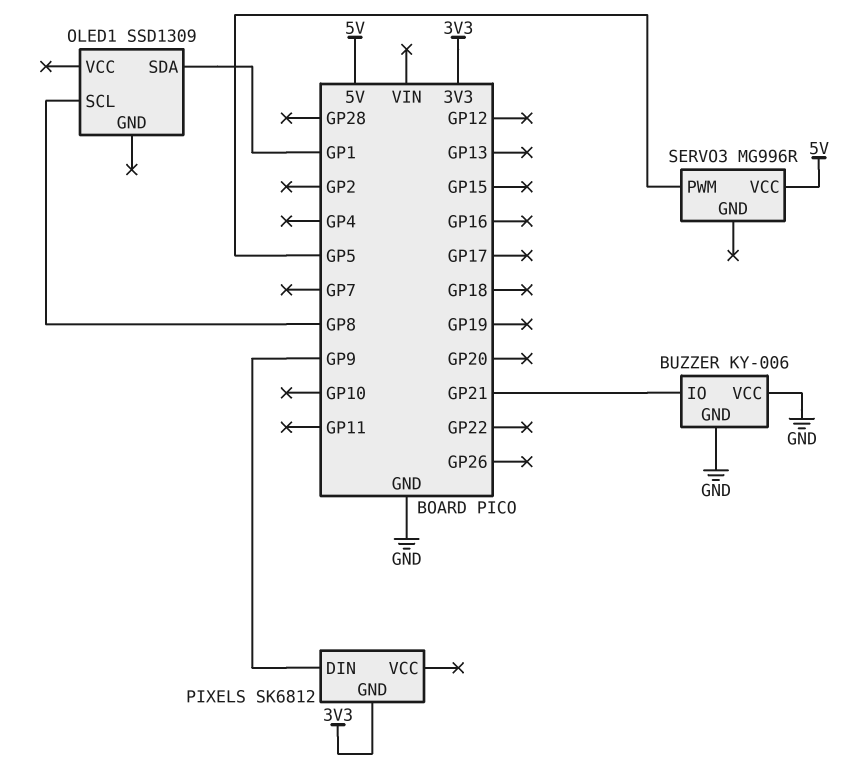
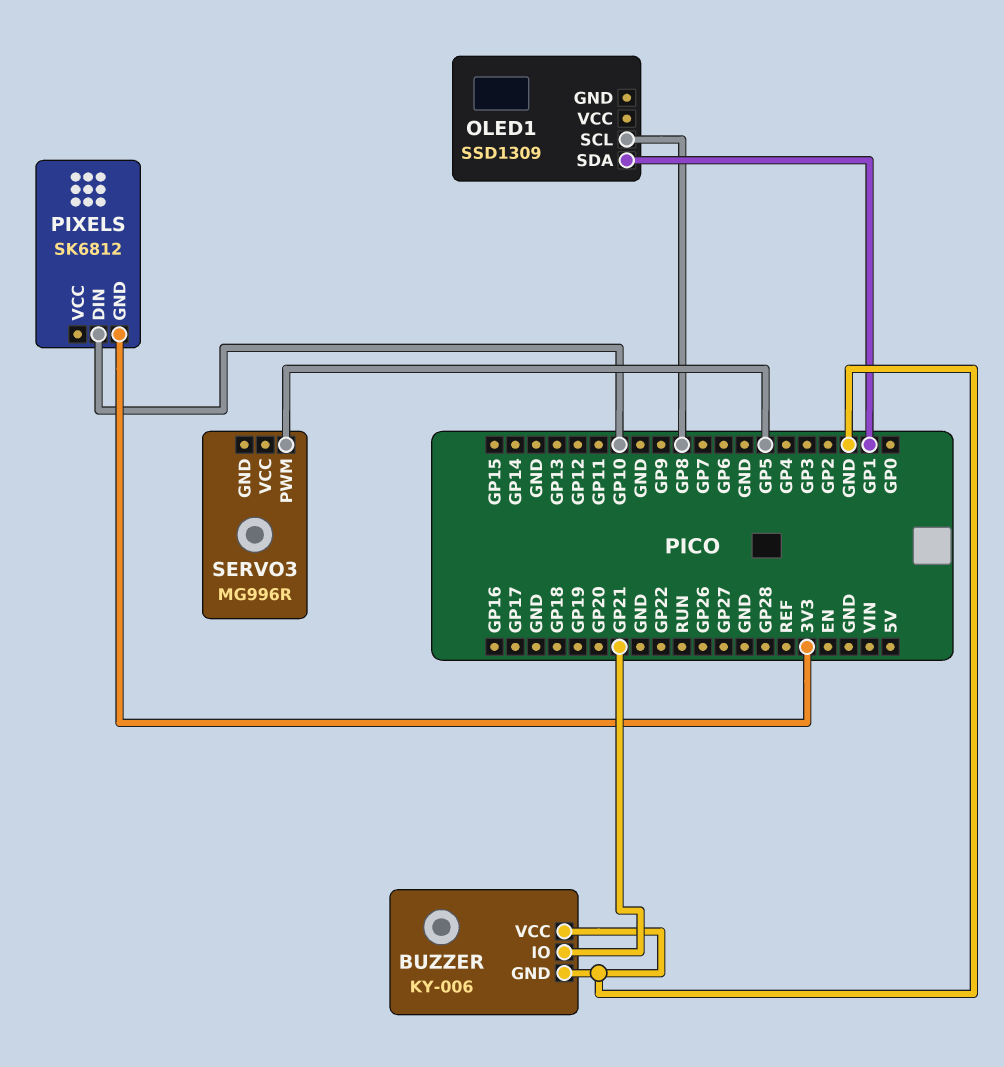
PIXELS pin DIN: GP9 -> GP10
SERVO3 pin VCC: 5V -> none

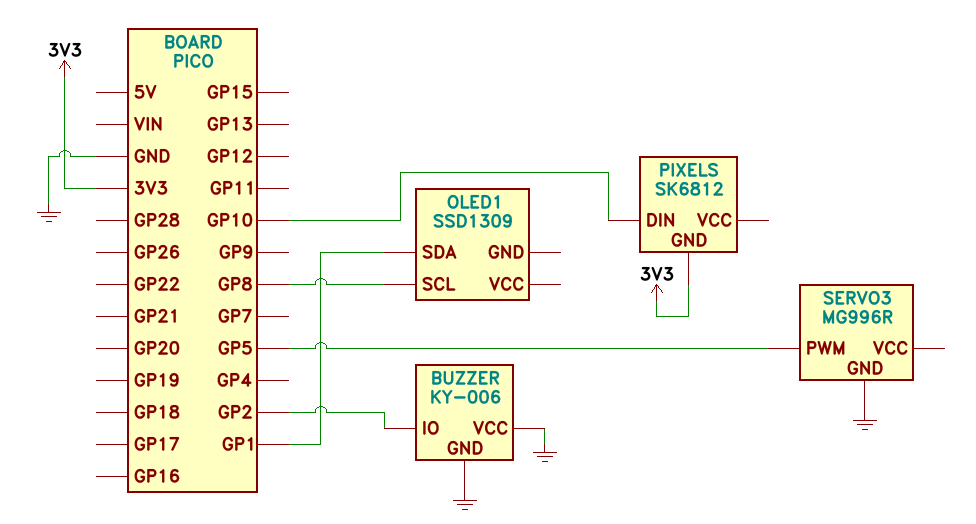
BUZZER pin IO: GP21 -> GP2
SERVO3 pin GND: none -> GND

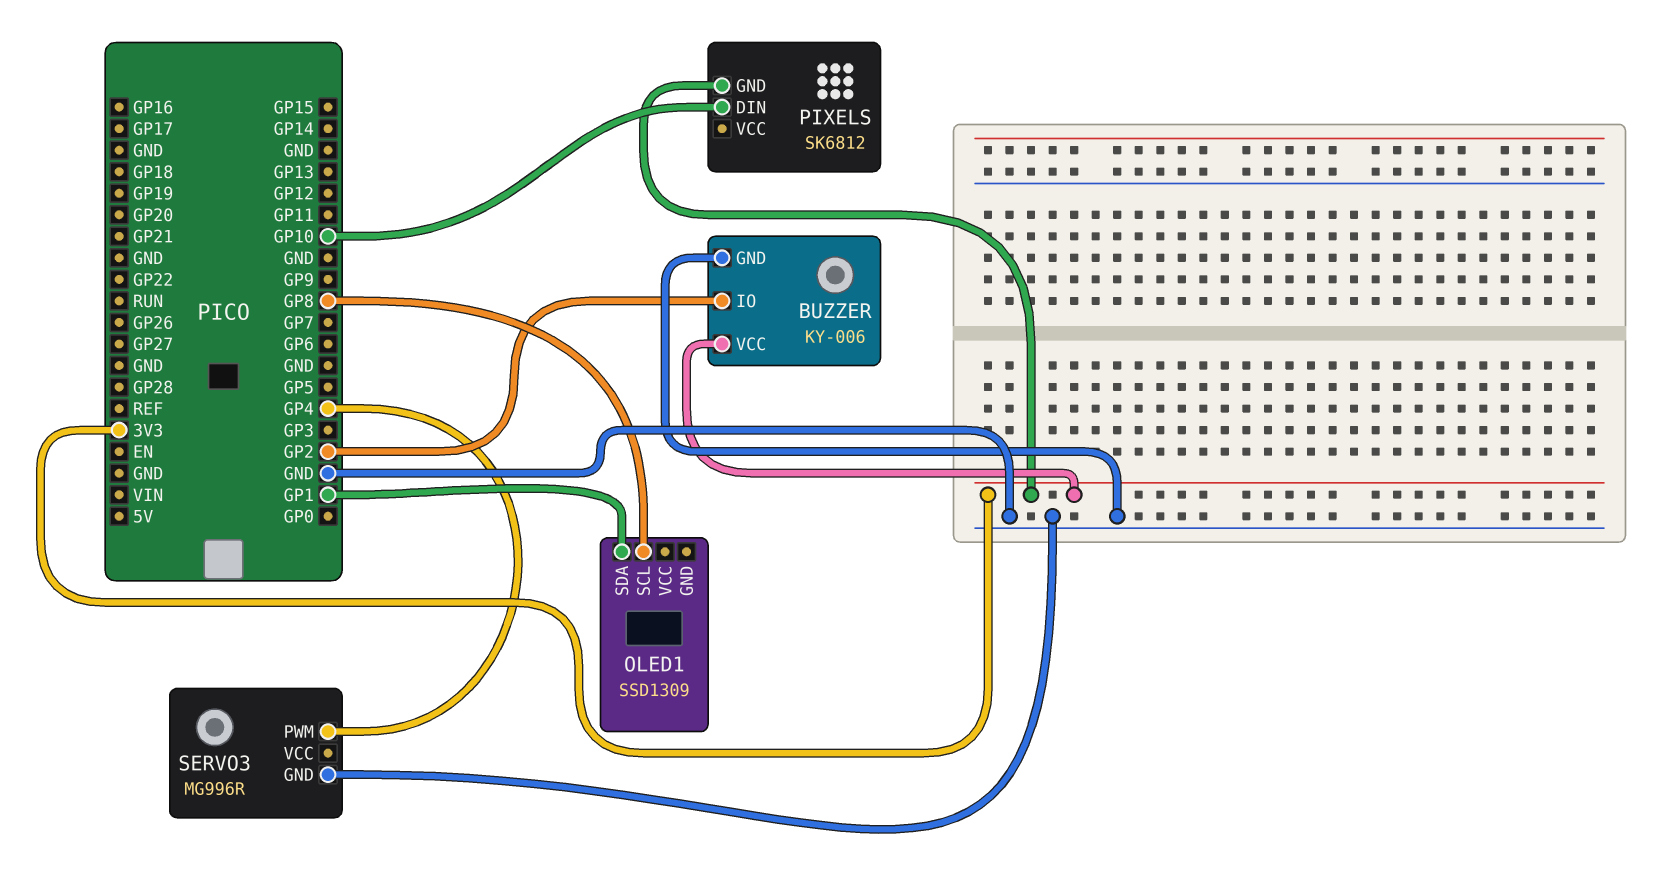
BUZZER pin VCC: GND -> 3V3
SERVO3 pin PWM: GP5 -> GP4

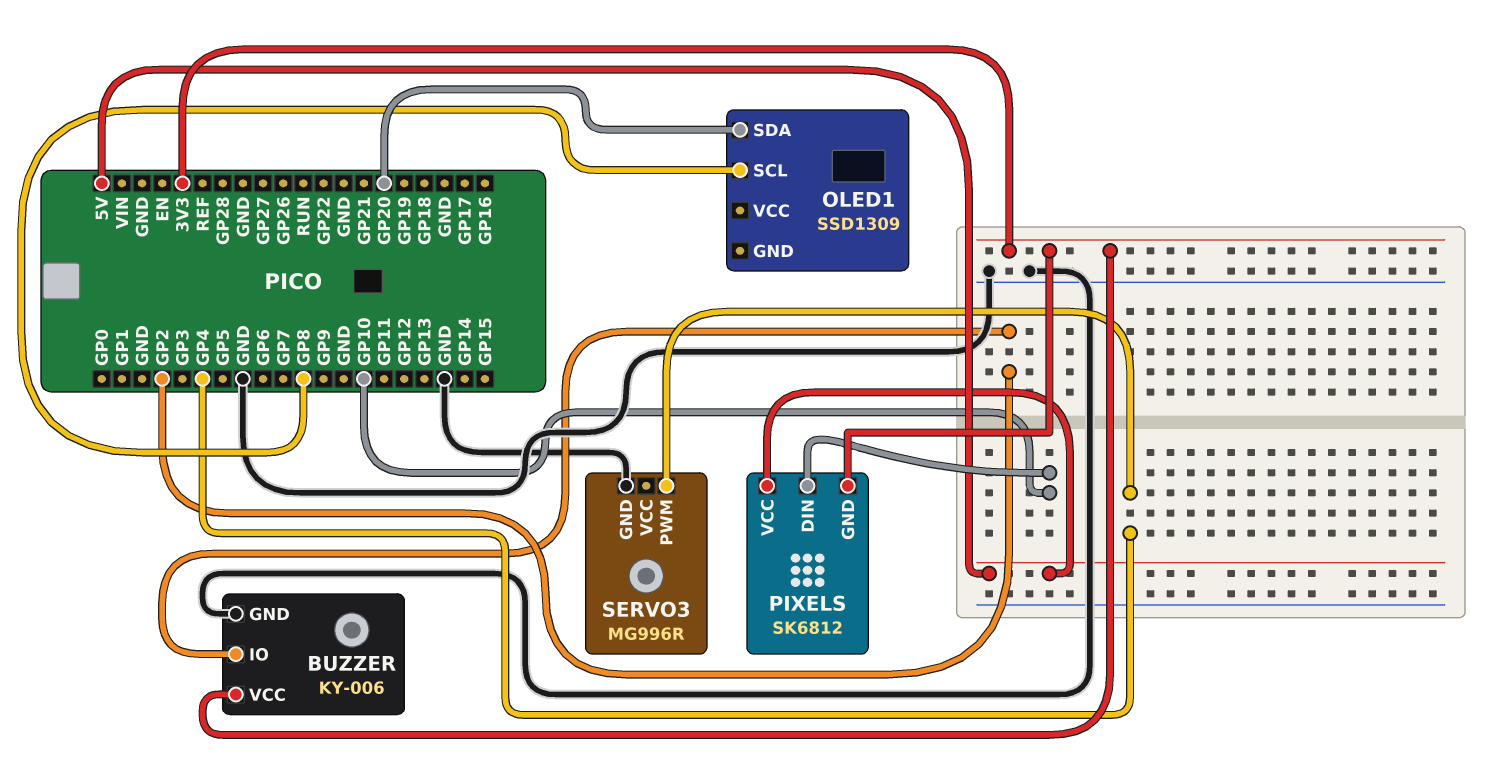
OLED1 pin SDA: GP1 -> GP20
PIXELS pin VCC: none -> 5V

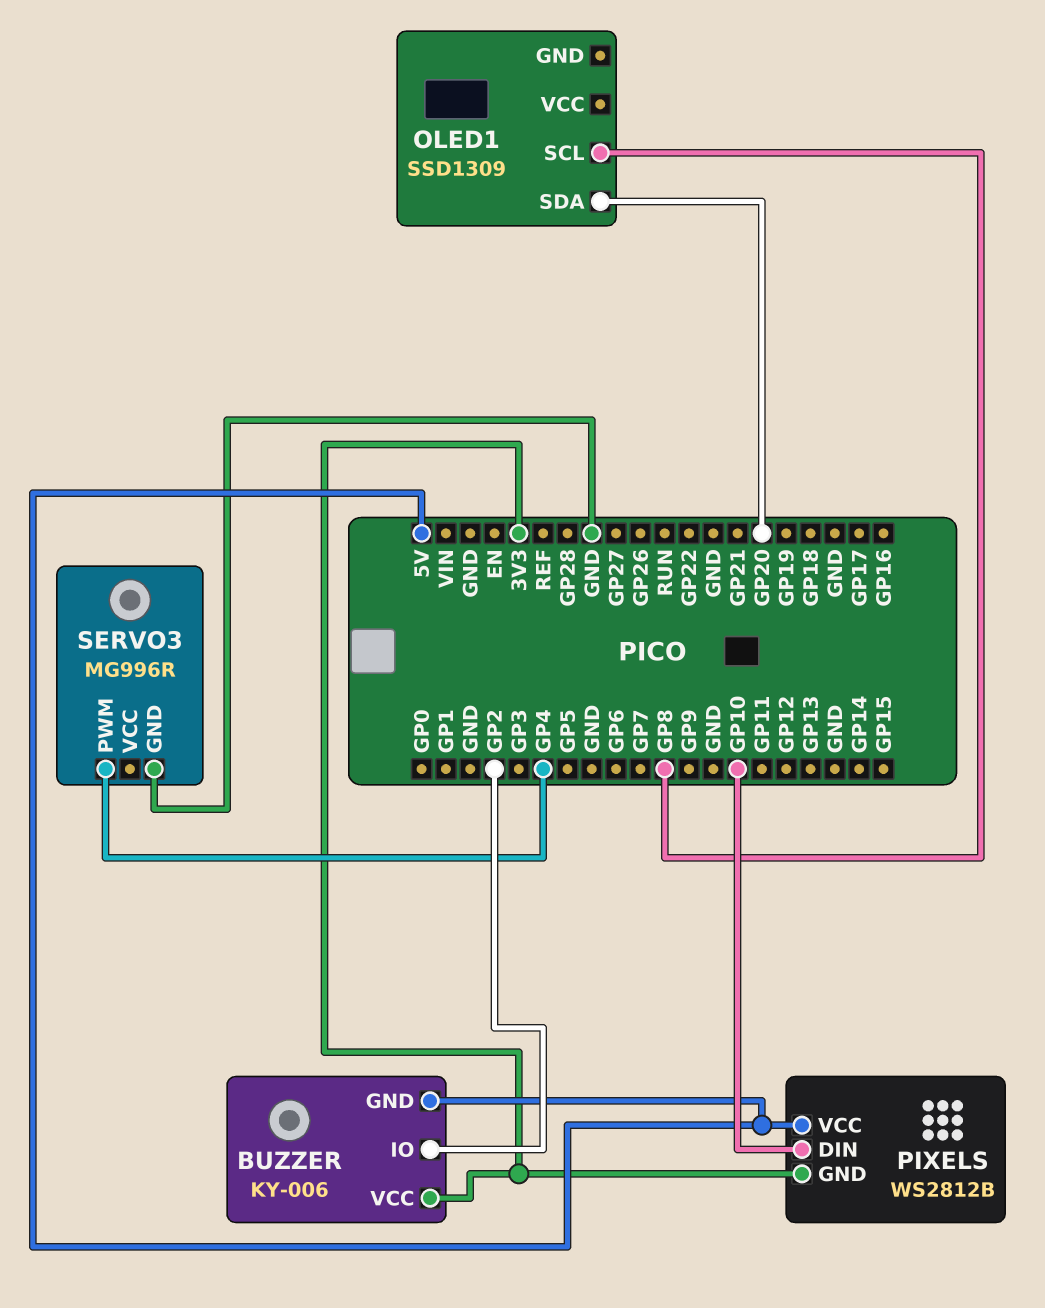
BUZZER pin GND: GND -> 5V
PIXELS: SK6812 -> WS2812B

